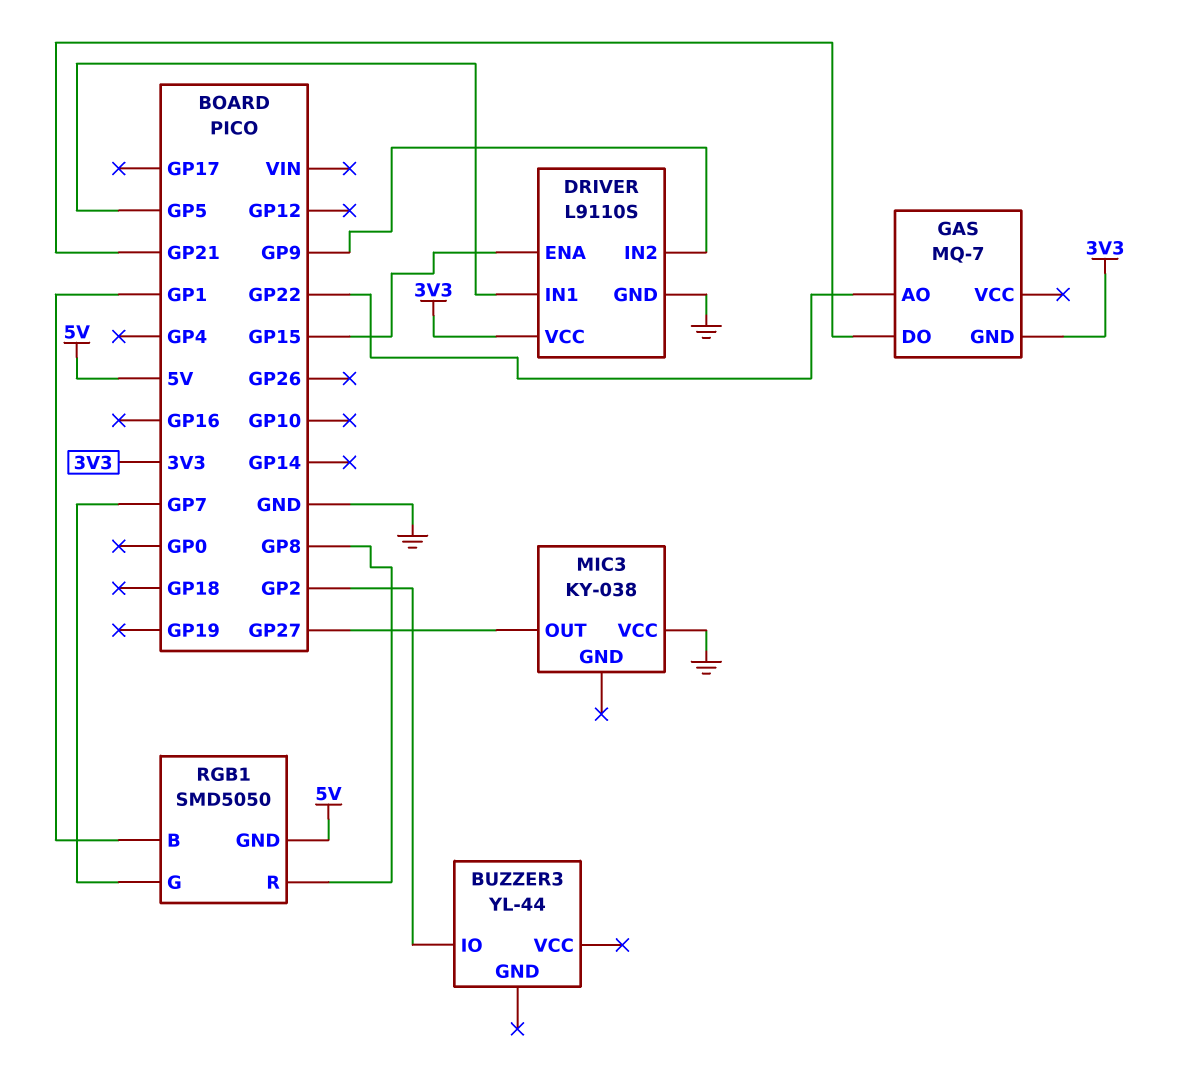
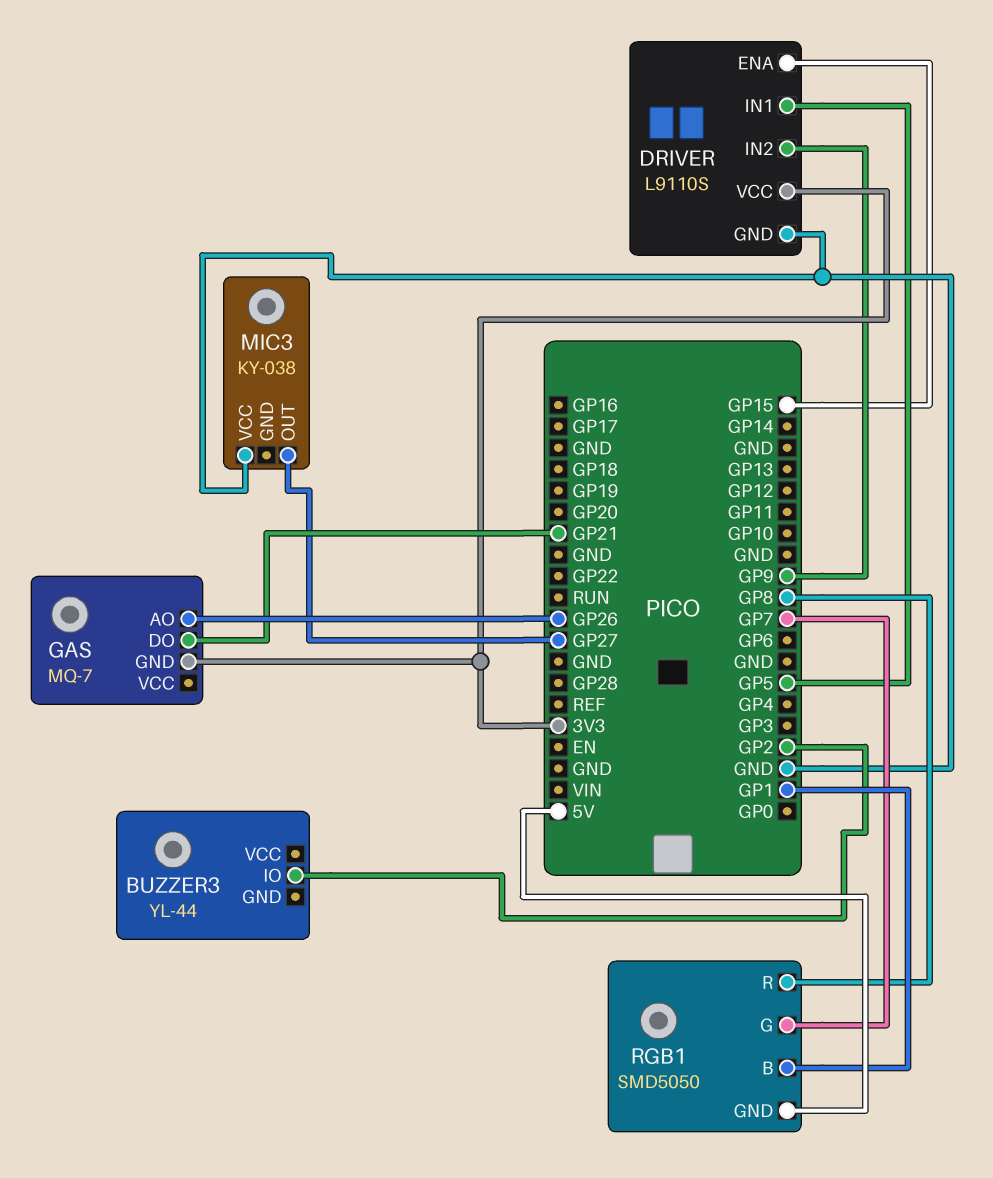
GAS pin AO: GP22 -> GP26

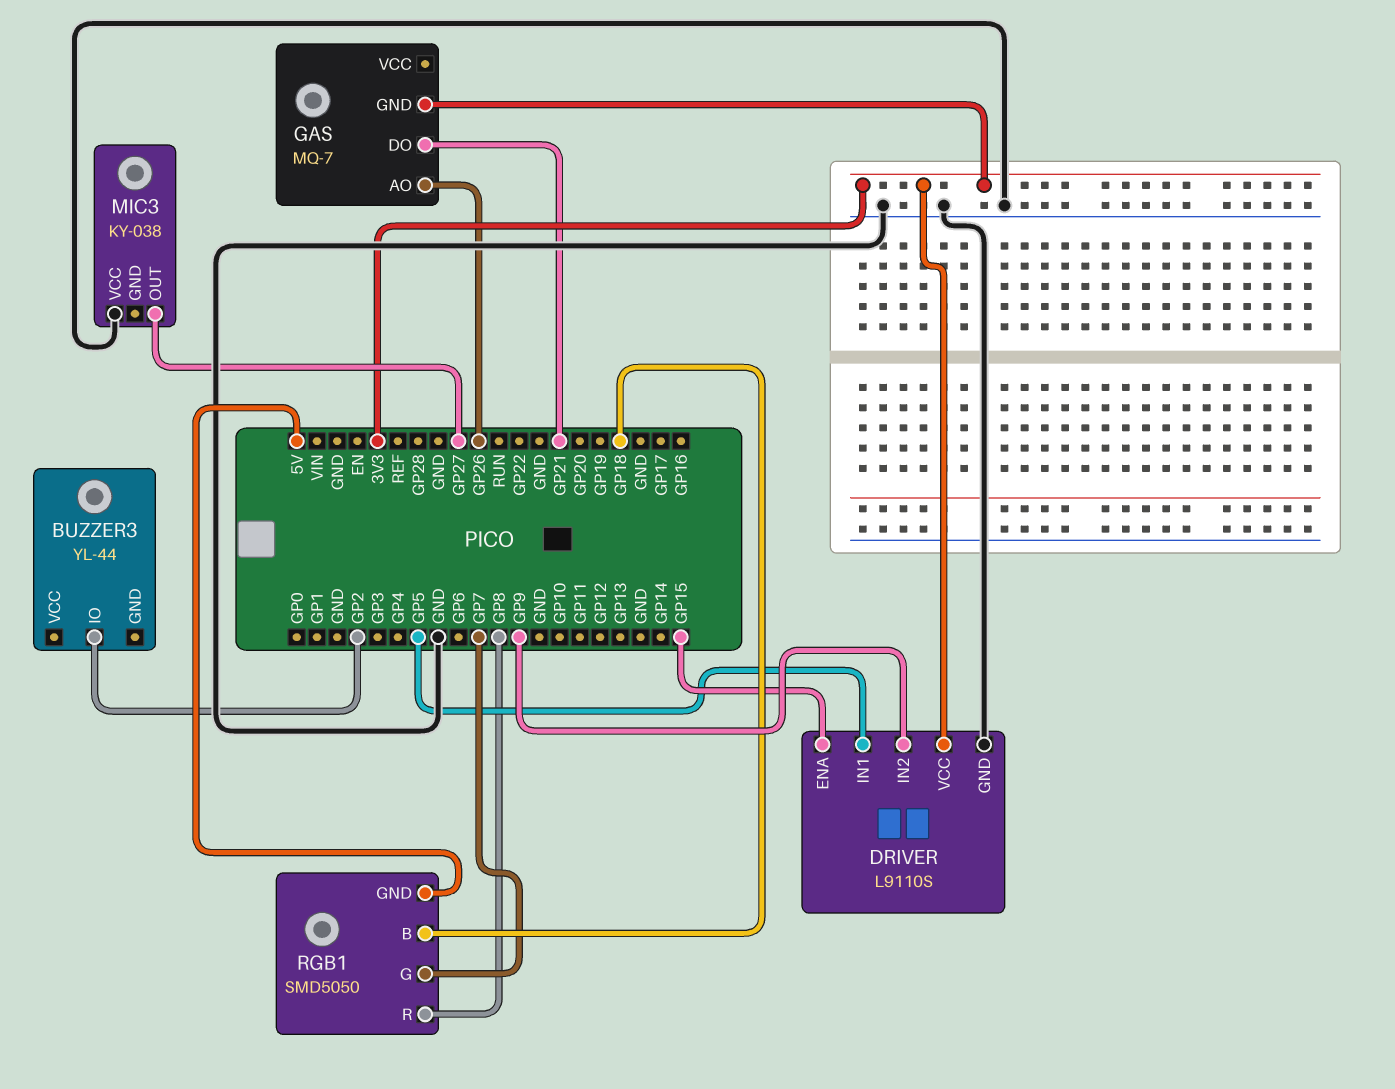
RGB1 pin B: GP1 -> GP18

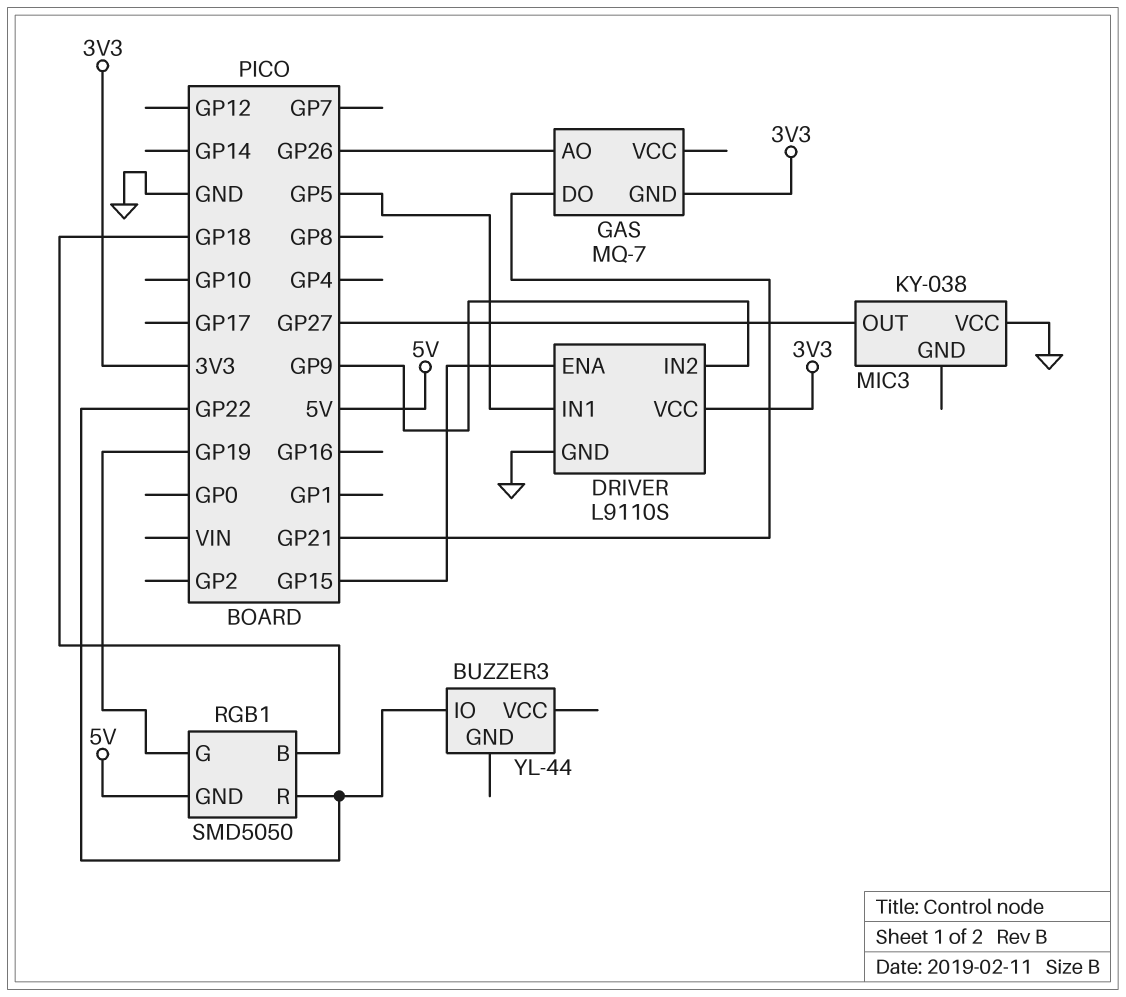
BUZZER3 pin IO: GP2 -> GP22
RGB1 pin G: GP7 -> GP19
RGB1 pin R: GP8 -> GP22

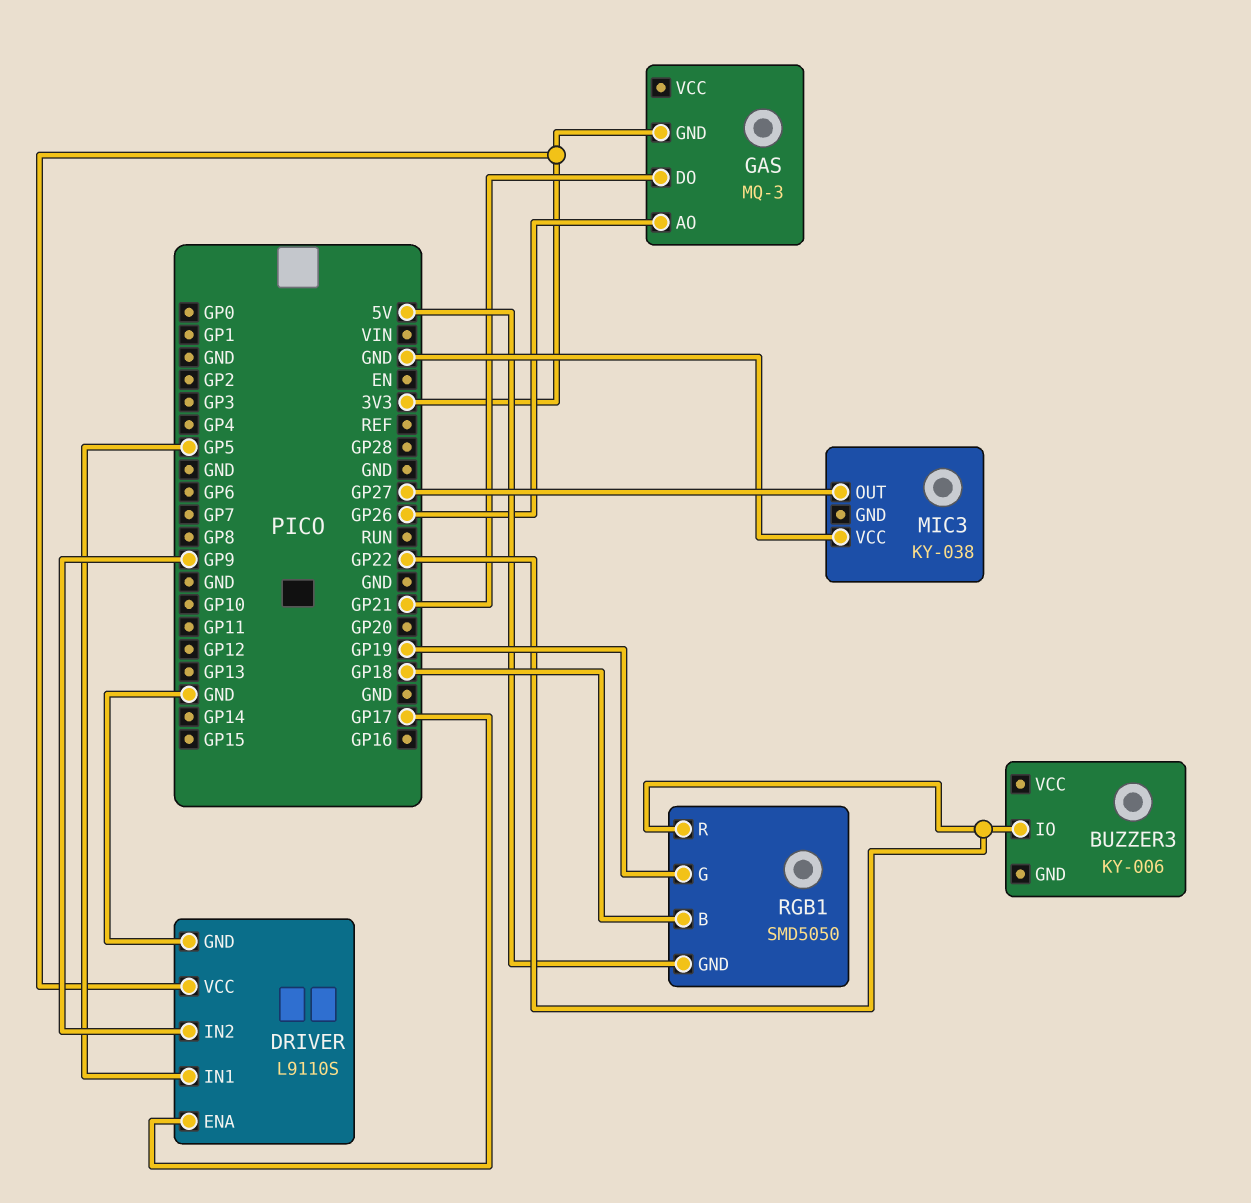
BUZZER3: YL-44 -> KY-006
DRIVER pin ENA: GP15 -> GP17
GAS: MQ-7 -> MQ-3

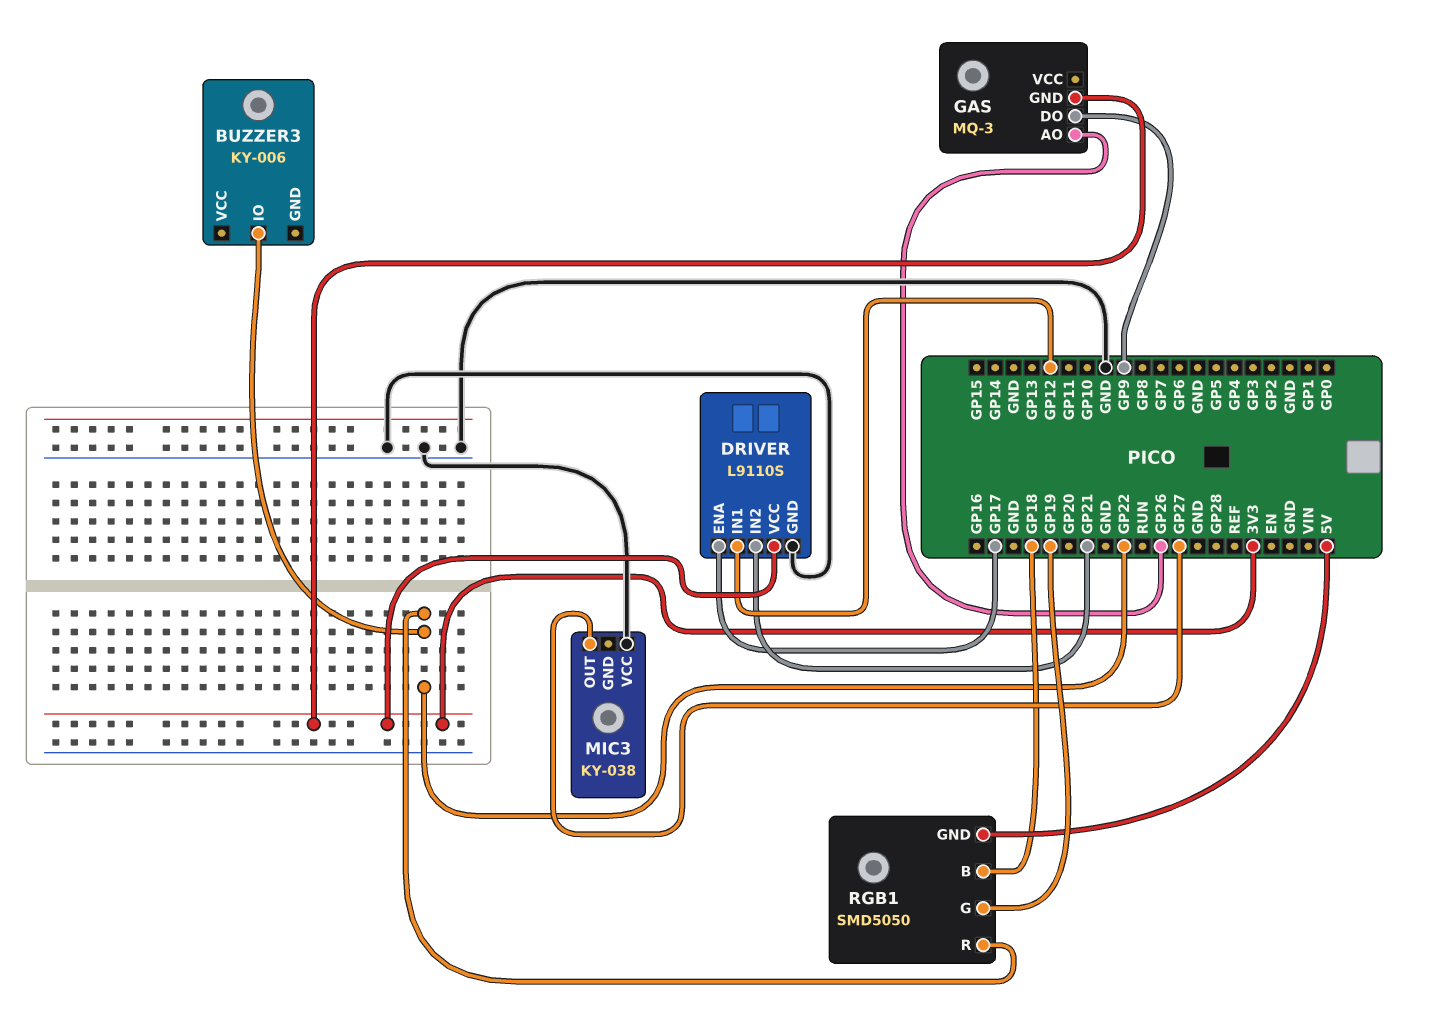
DRIVER pin IN1: GP5 -> GP12
DRIVER pin IN2: GP9 -> GP21
GAS pin DO: GP21 -> GP9

